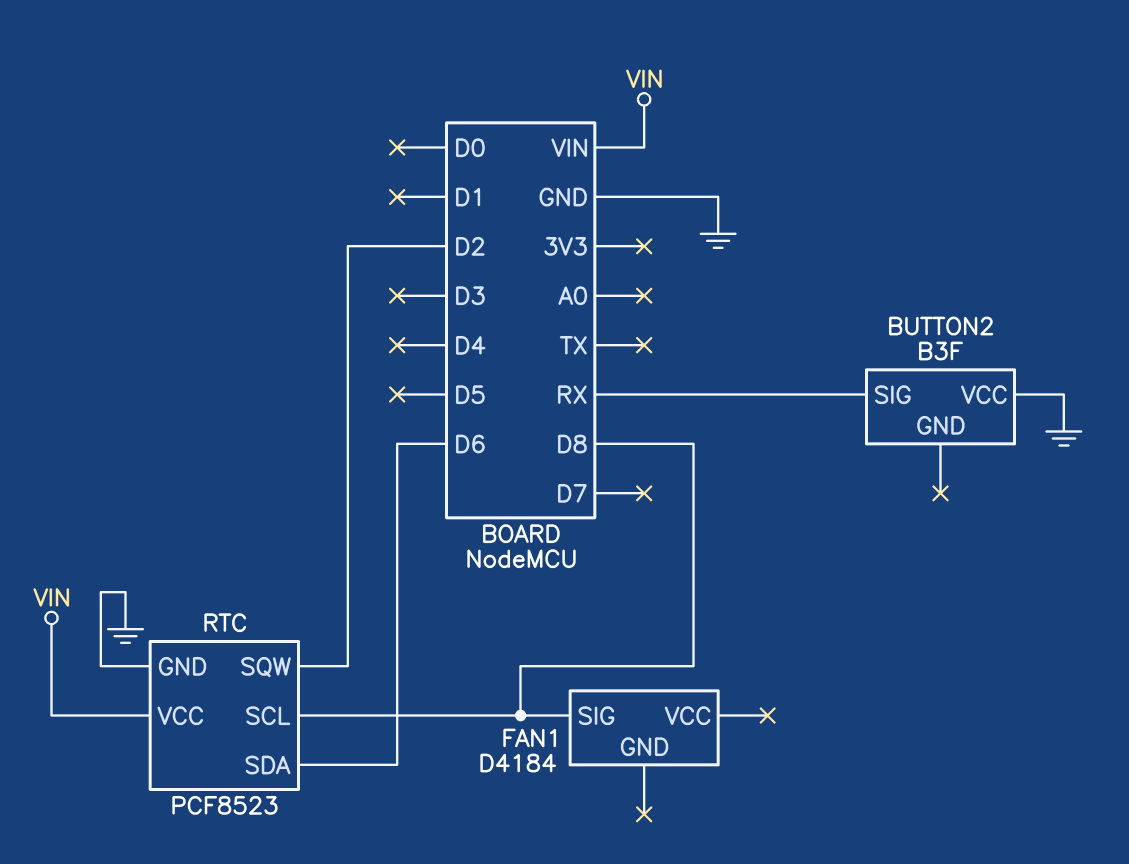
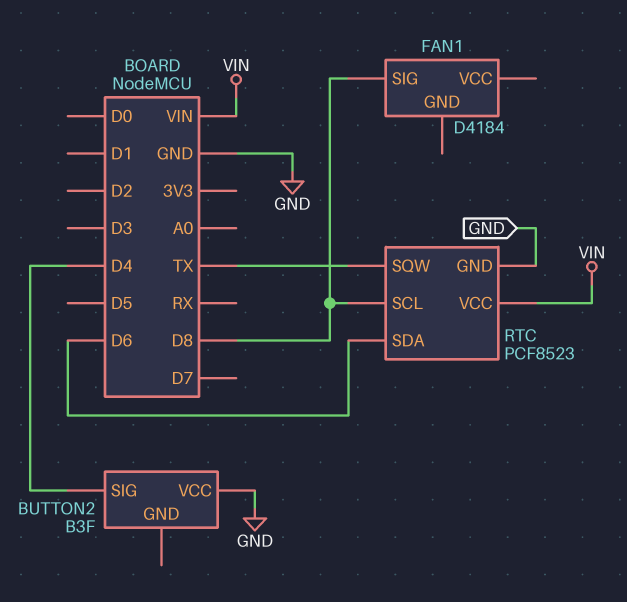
BUTTON2 pin SIG: RX -> D4
RTC pin SQW: D2 -> TX

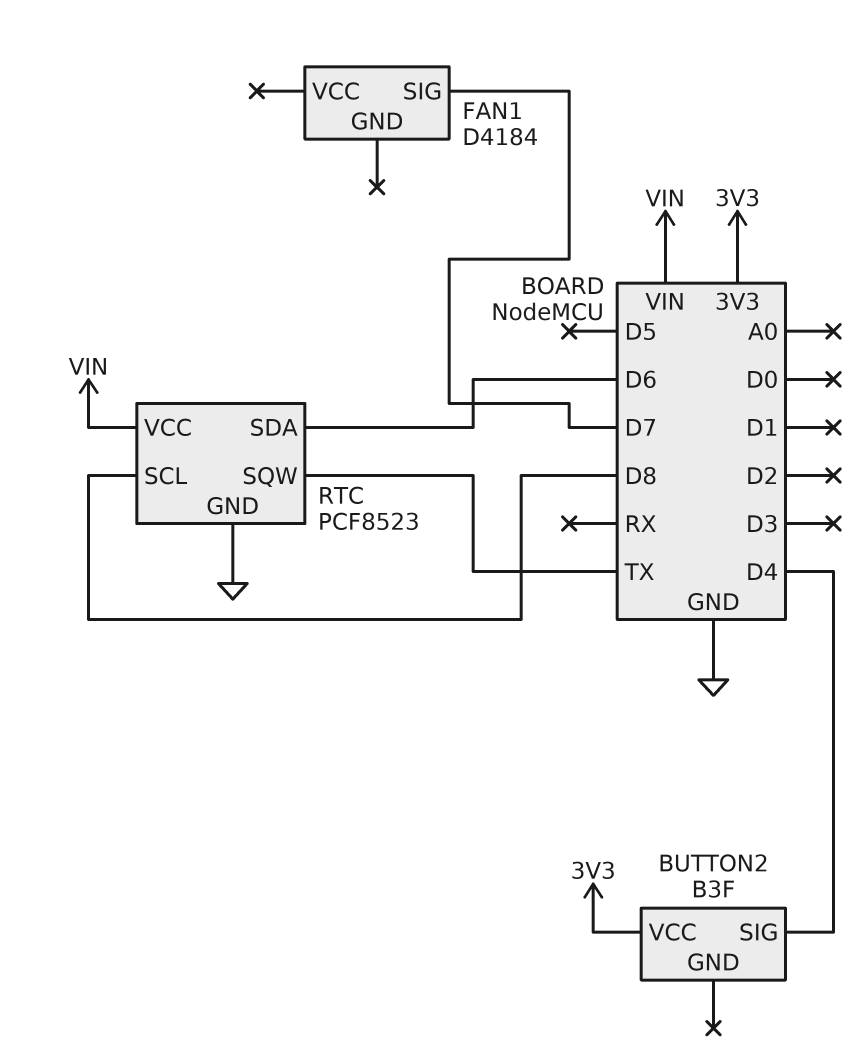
BUTTON2 pin VCC: GND -> 3V3
FAN1 pin SIG: D8 -> D7

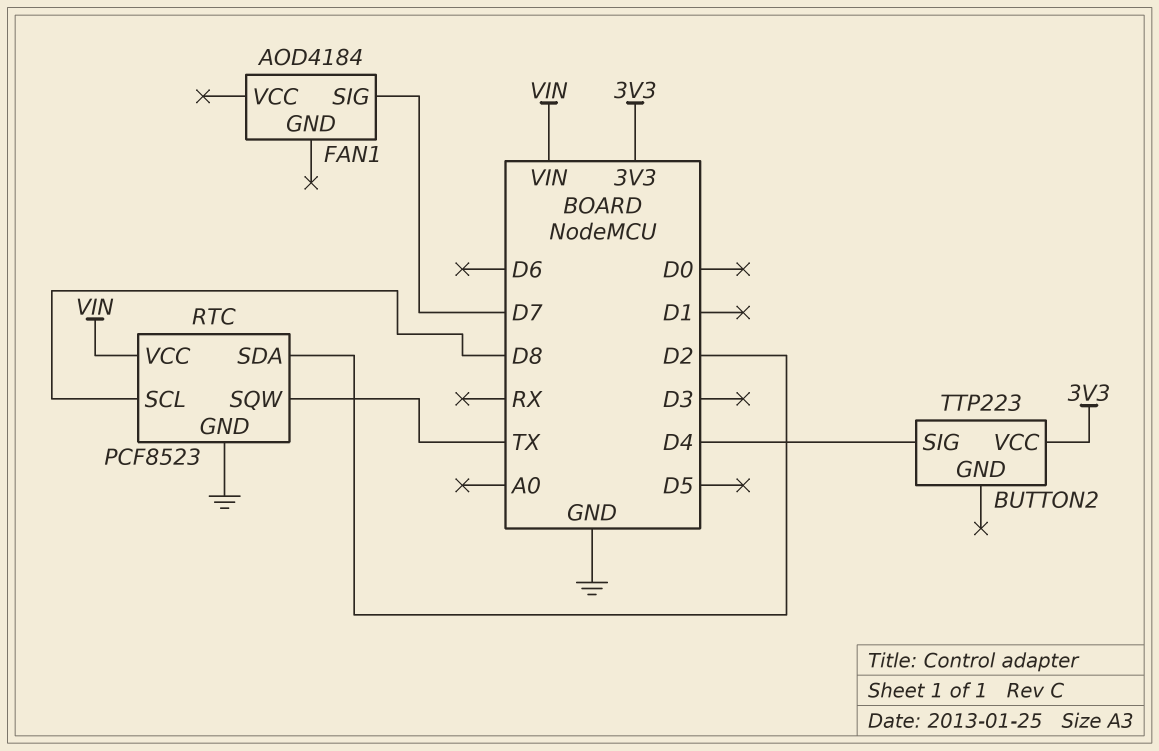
BUTTON2: B3F -> TTP223
FAN1: D4184 -> AOD4184
RTC pin SDA: D6 -> D2

